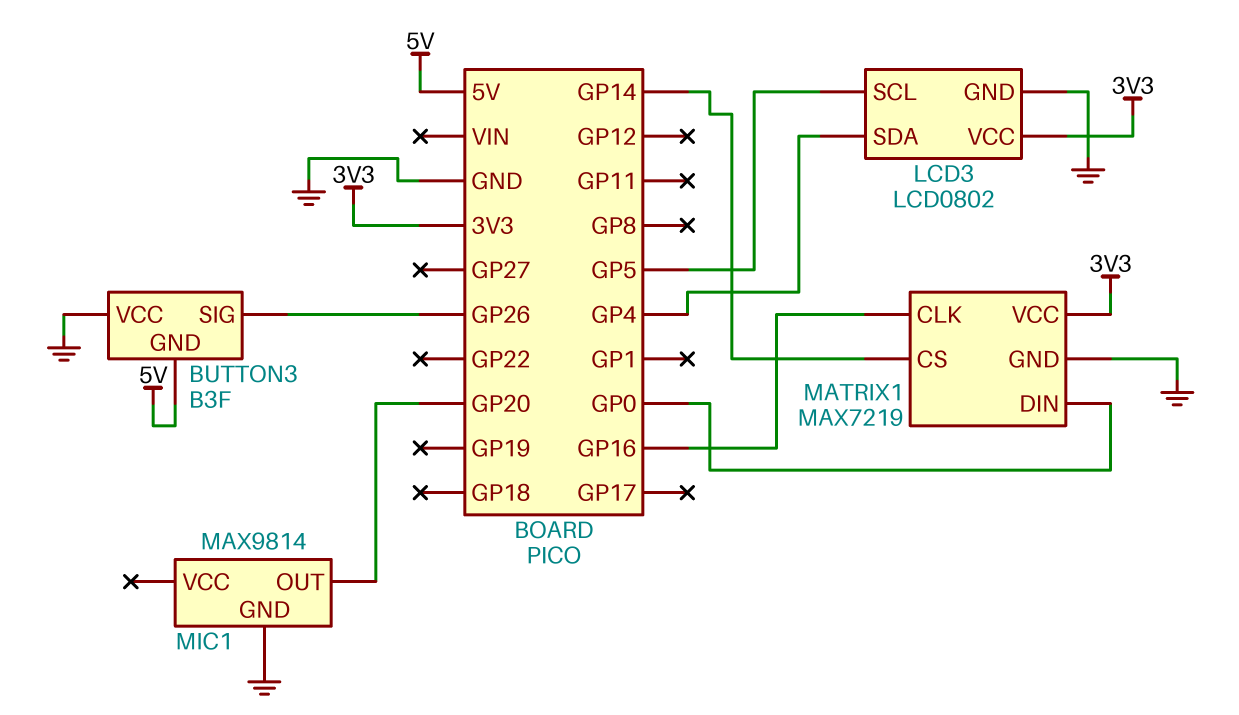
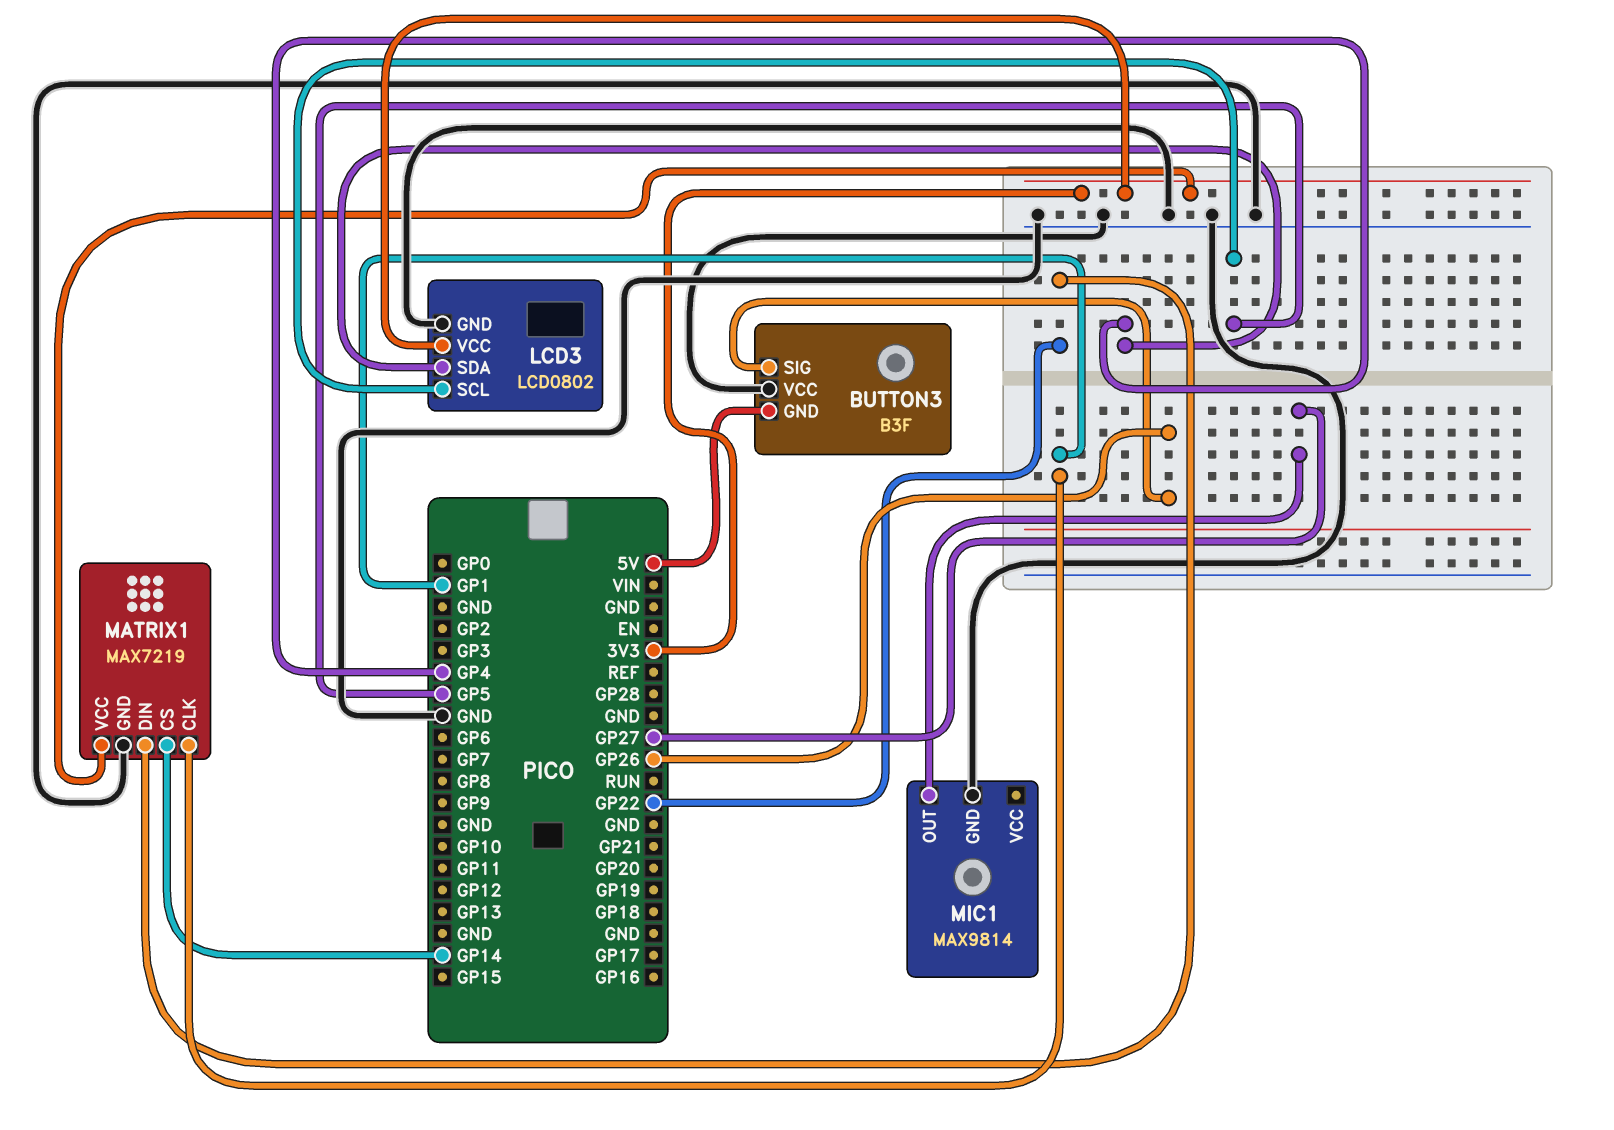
MATRIX1 pin CLK: GP16 -> GP1
MATRIX1 pin DIN: GP0 -> GP22
MIC1 pin OUT: GP20 -> GP27

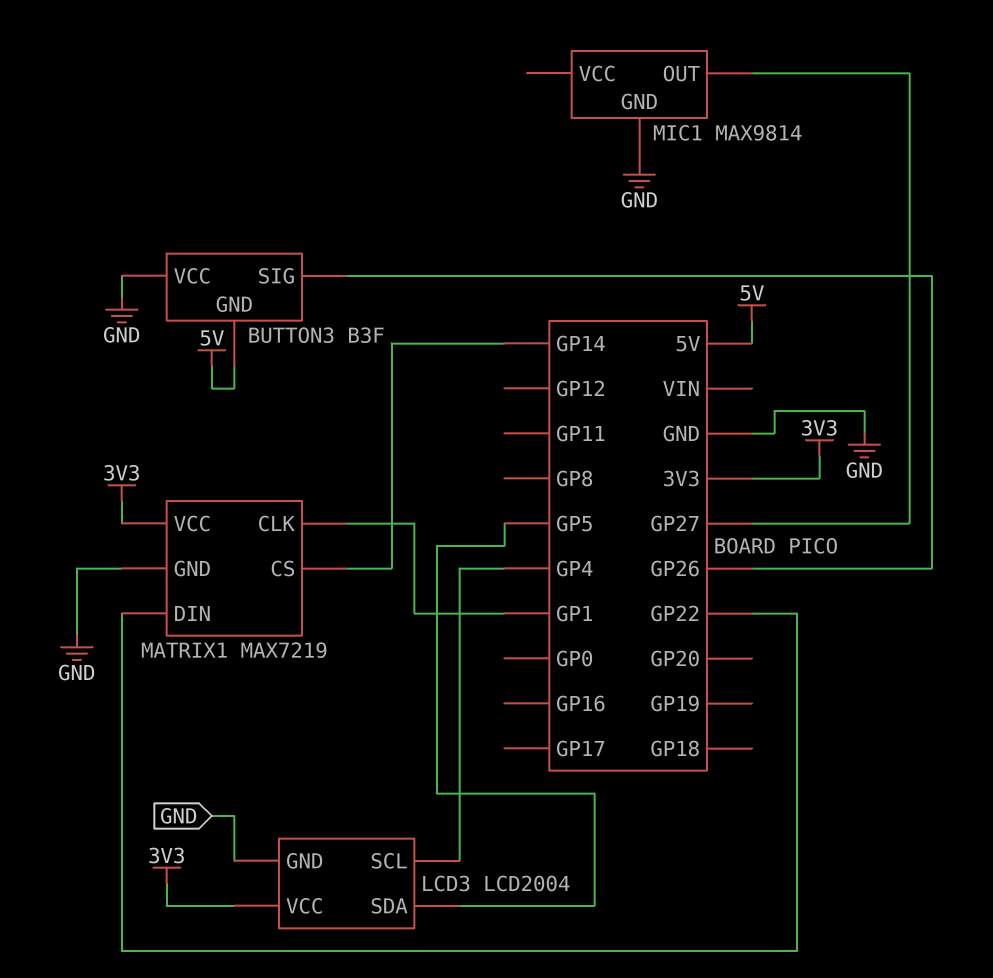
LCD3: LCD0802 -> LCD2004
LCD3 pin SCL: GP5 -> GP4
LCD3 pin SDA: GP4 -> GP5

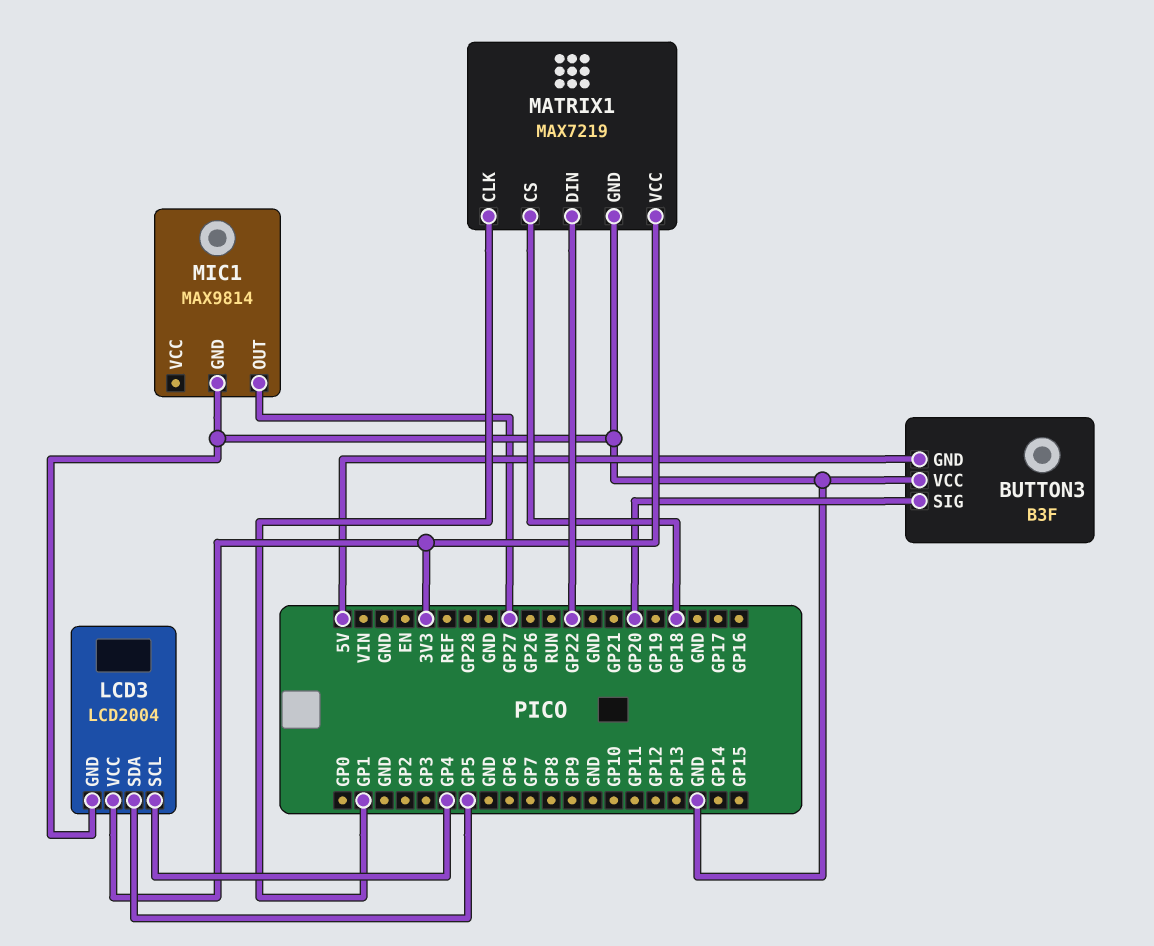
BUTTON3 pin SIG: GP26 -> GP20
MATRIX1 pin CS: GP14 -> GP18

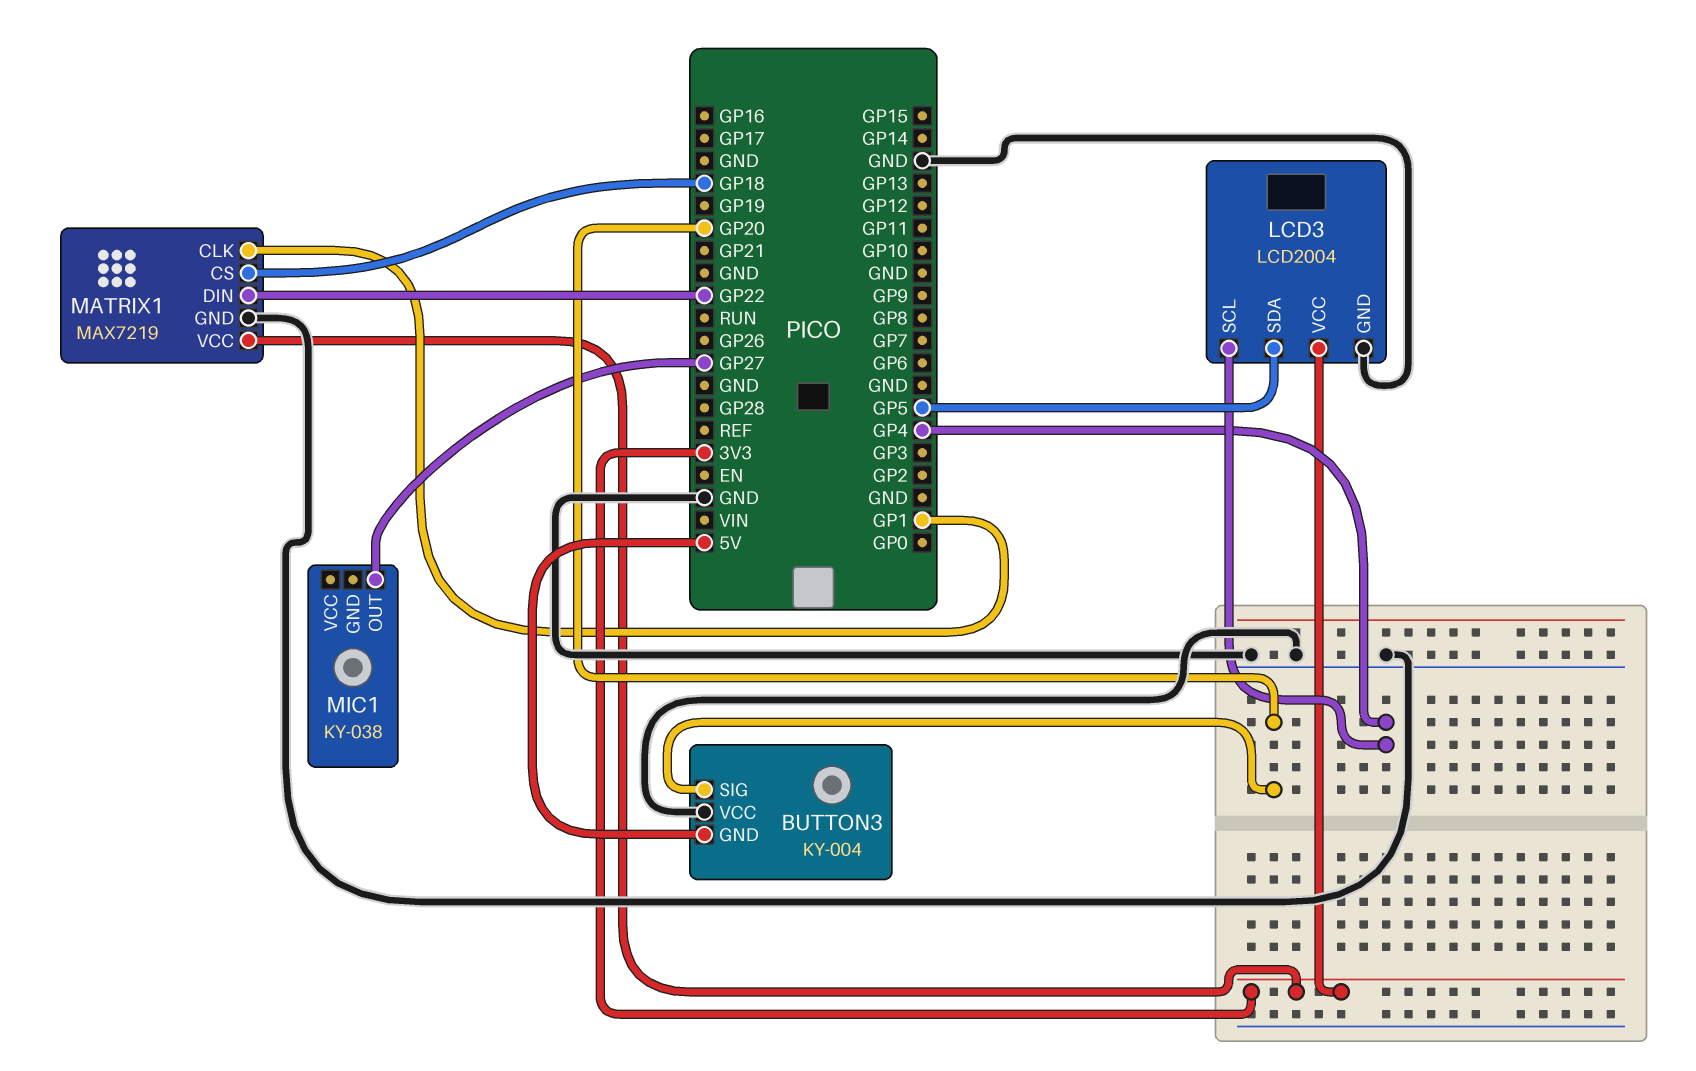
BUTTON3: B3F -> KY-004
MIC1: MAX9814 -> KY-038
MIC1 pin GND: GND -> none

